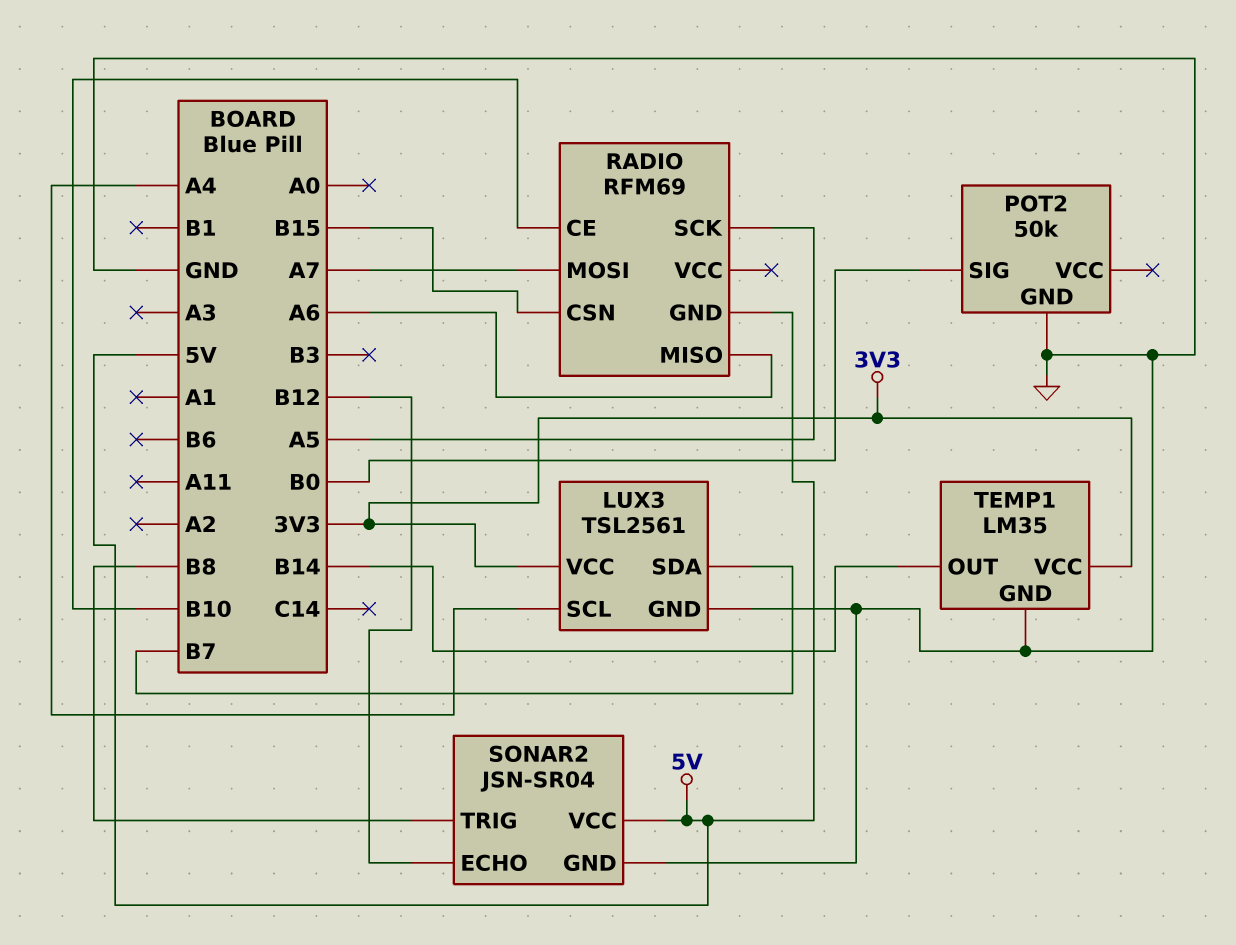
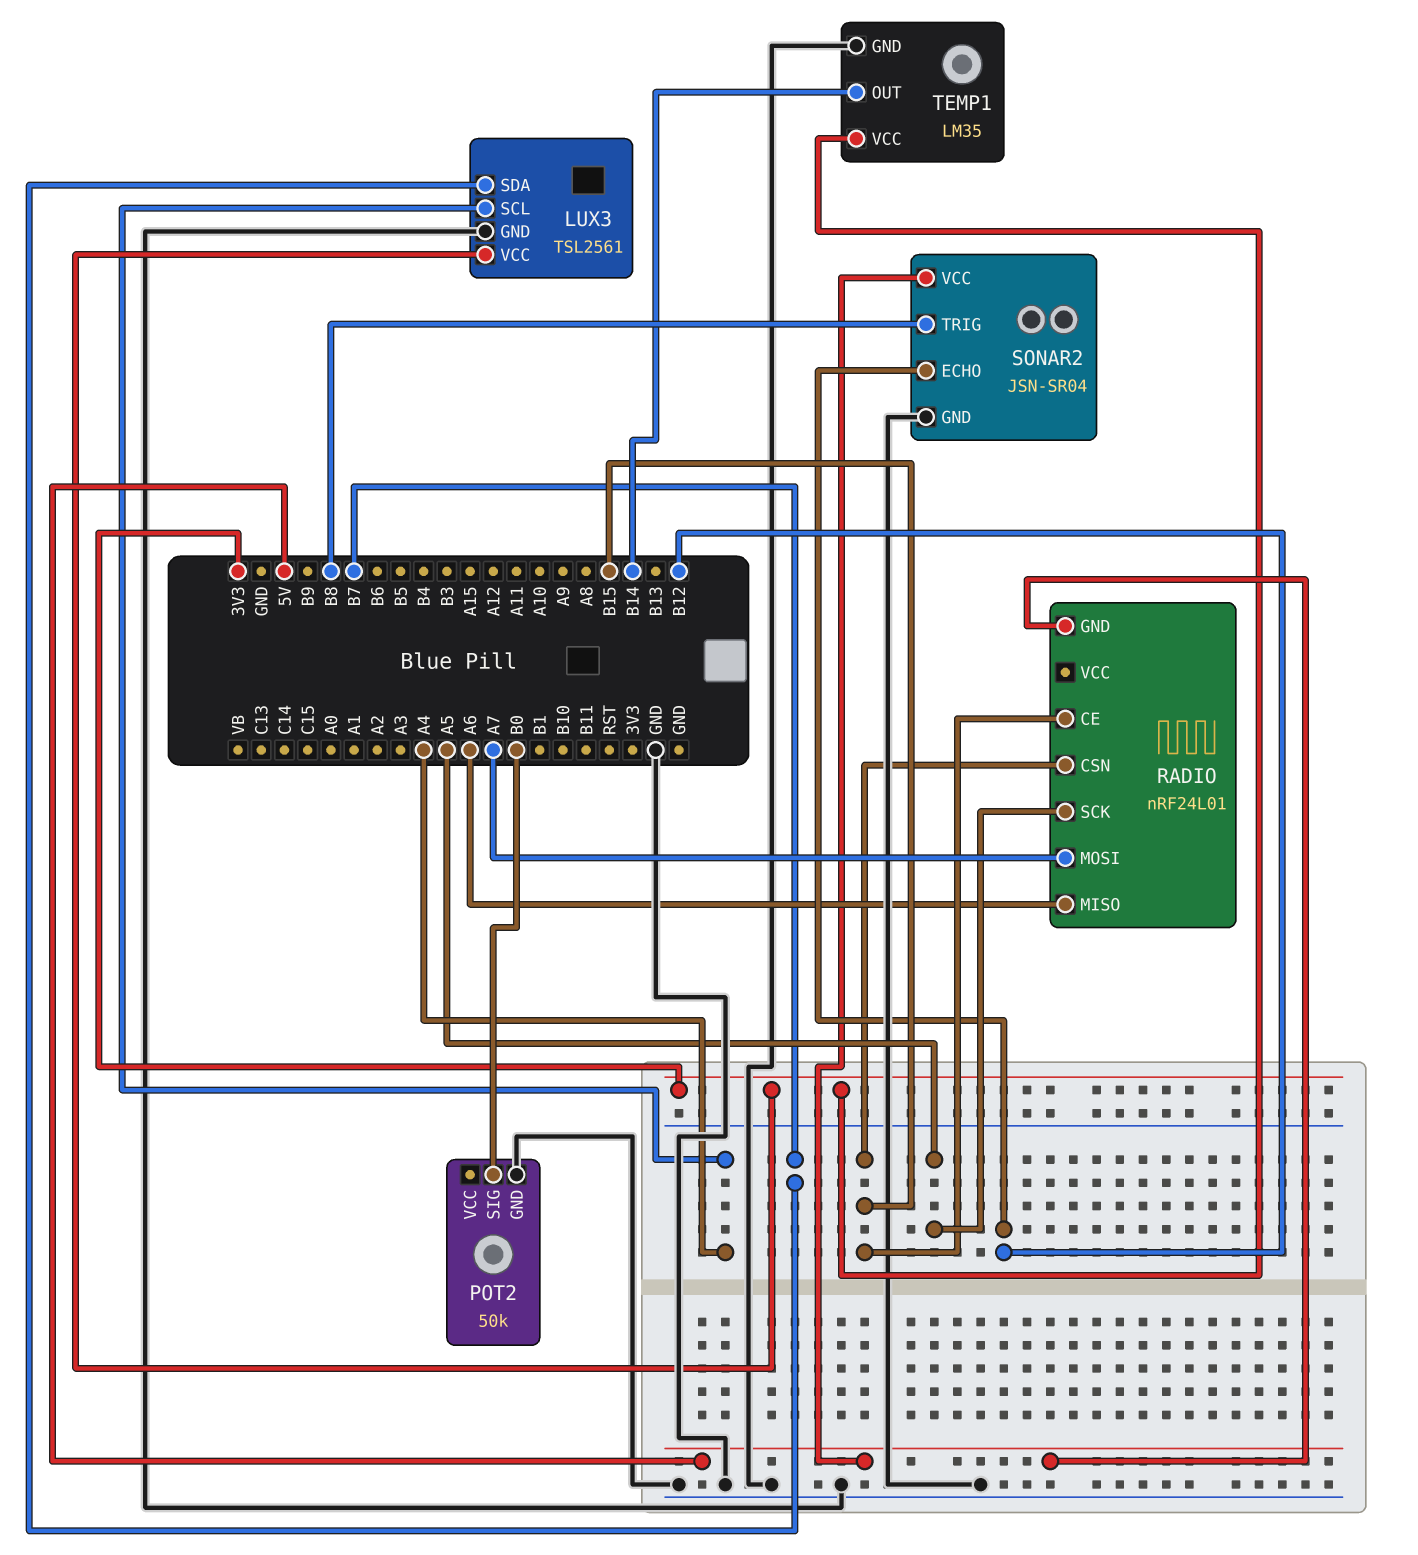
RADIO: RFM69 -> nRF24L01
RADIO pin CE: B10 -> B15

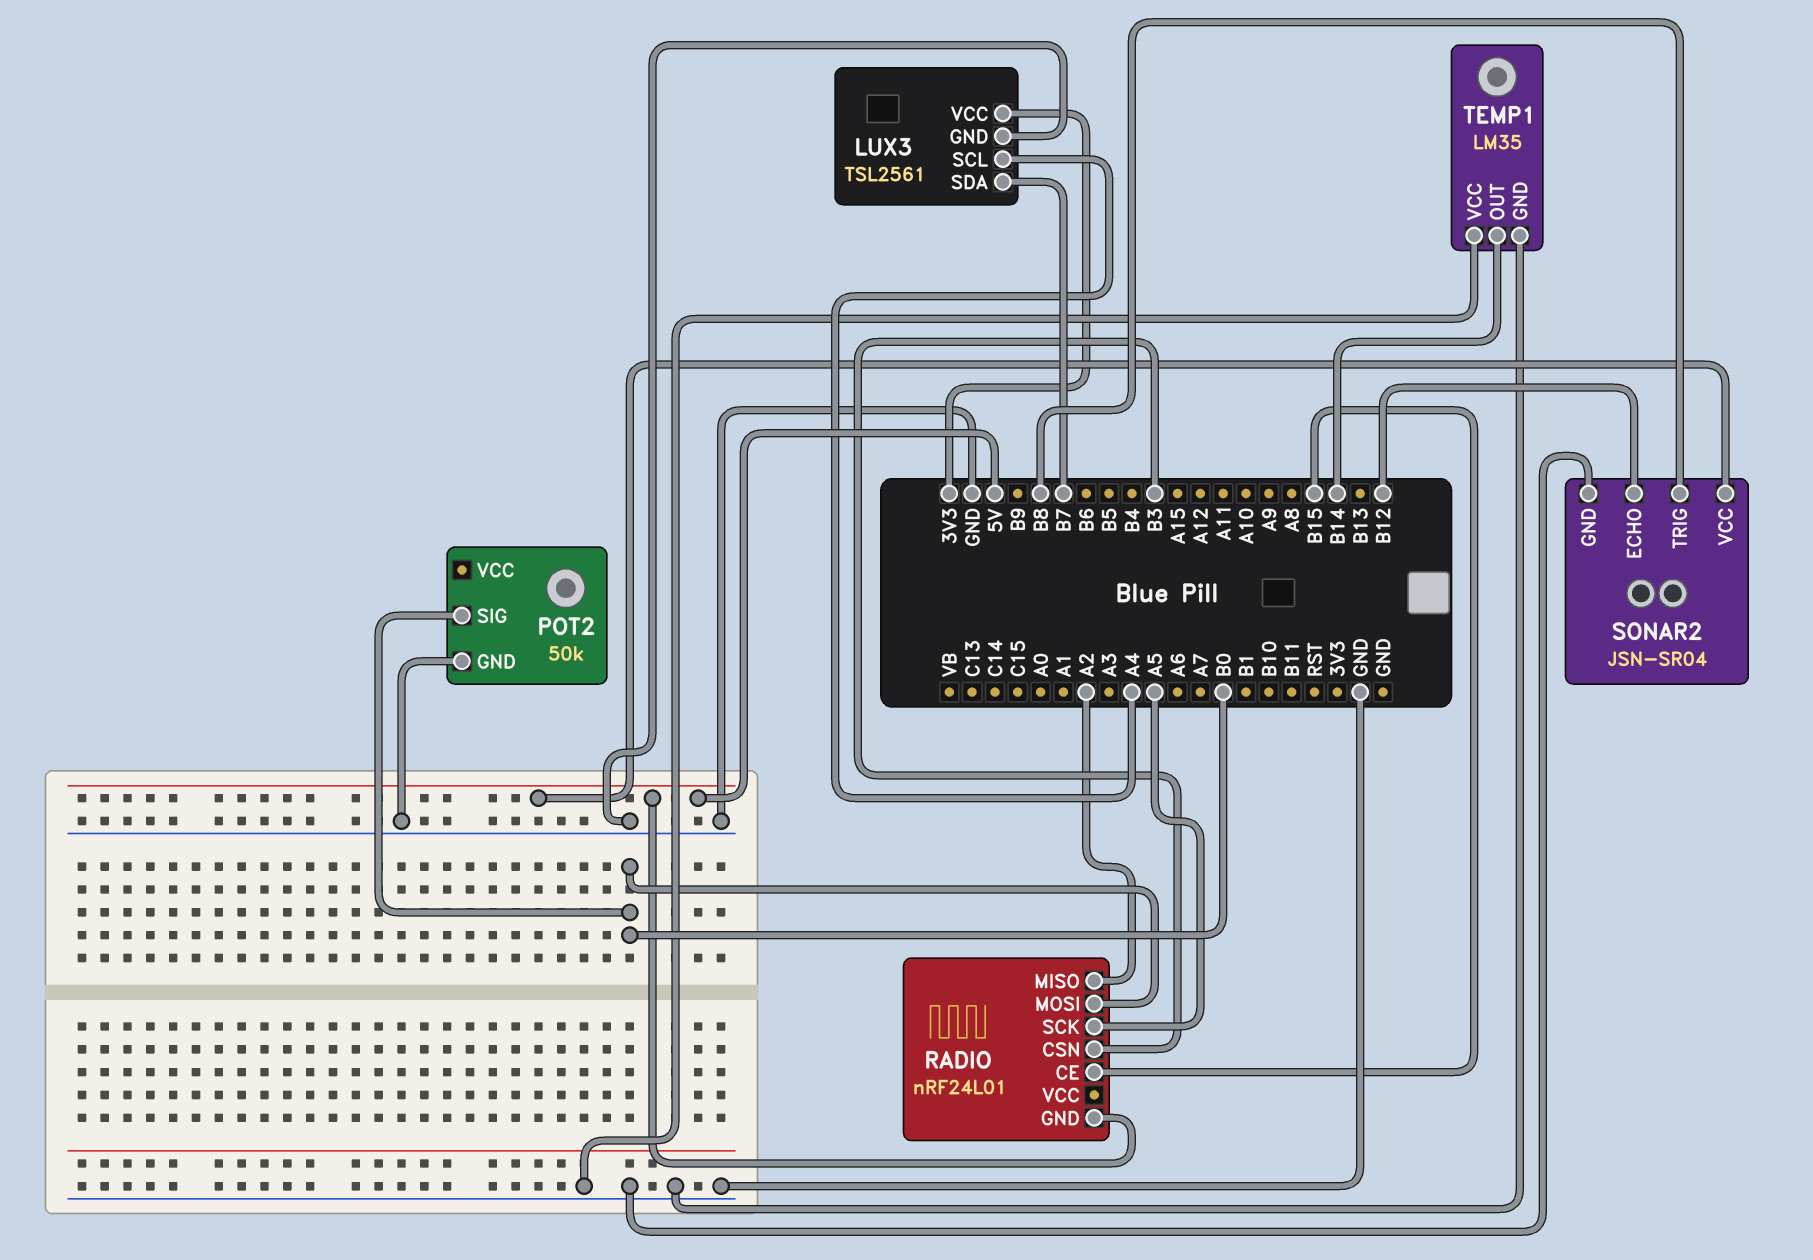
RADIO pin CSN: B15 -> B3
RADIO pin MISO: A6 -> A2
RADIO pin MOSI: A7 -> B0
TEMP1 pin VCC: 3V3 -> GND

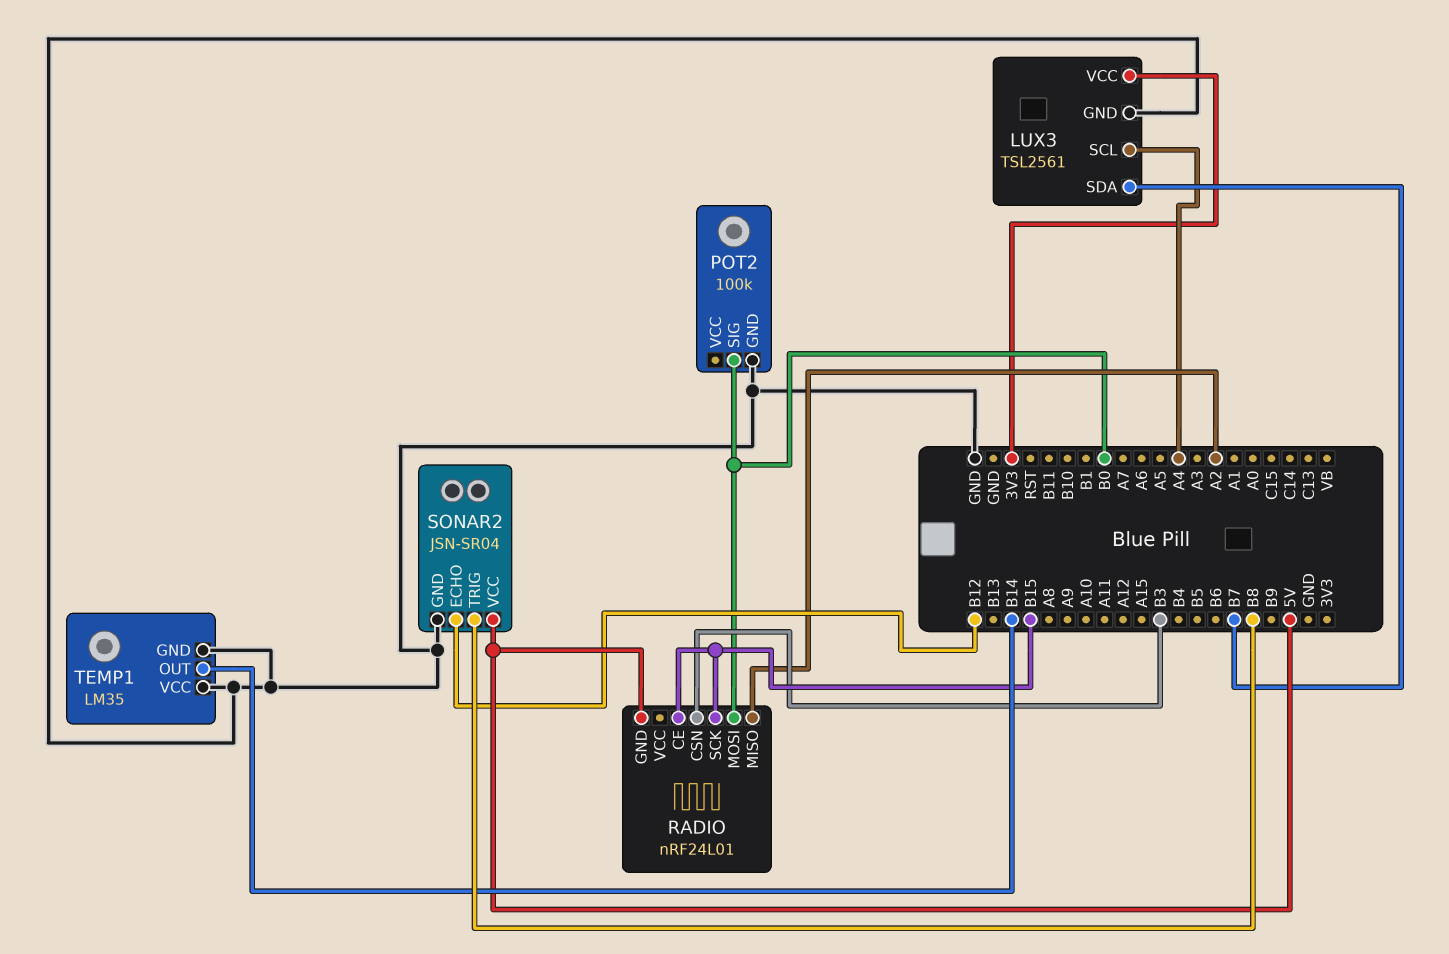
POT2: 50k -> 100k
RADIO pin SCK: A5 -> B15

